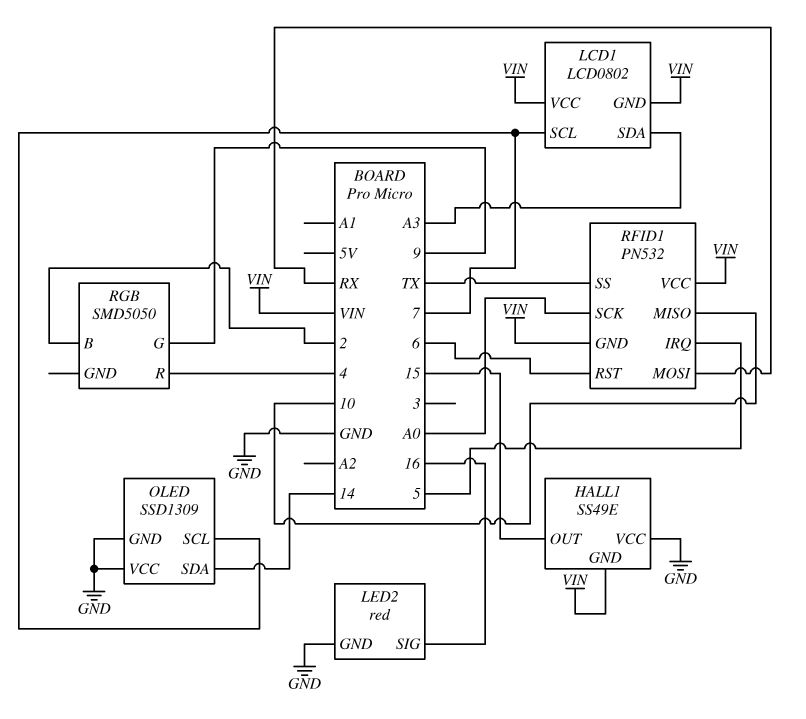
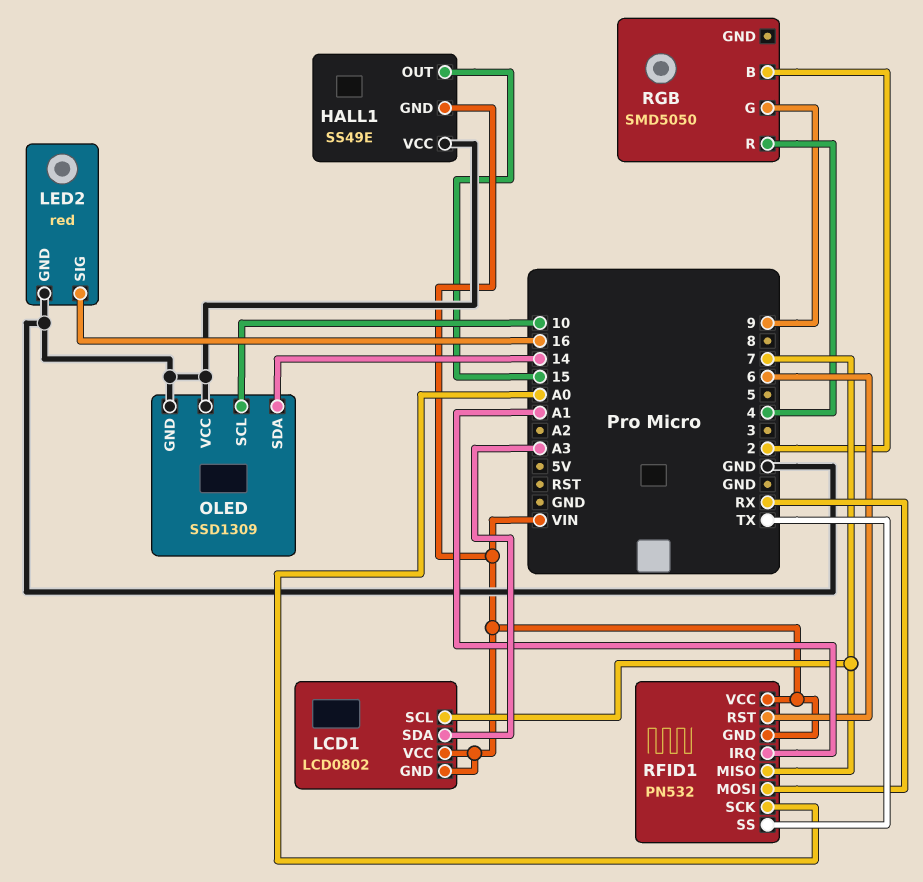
OLED pin SCL: 7 -> 10
RFID1 pin IRQ: 5 -> A1
RFID1 pin MISO: 10 -> 7

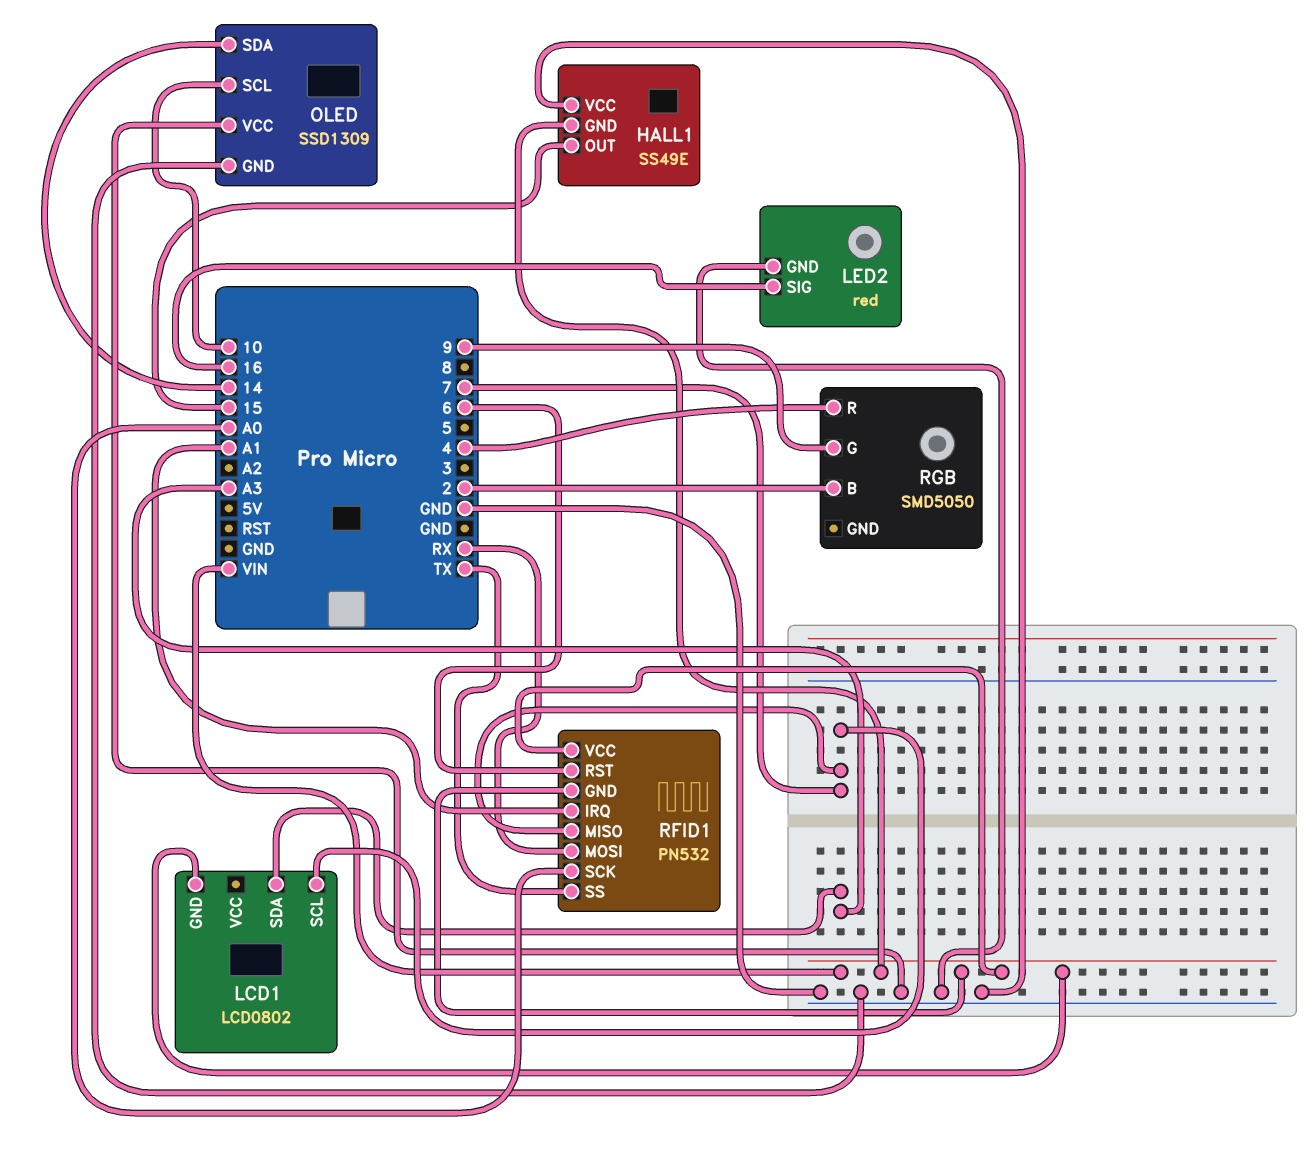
LCD1 pin VCC: VIN -> none

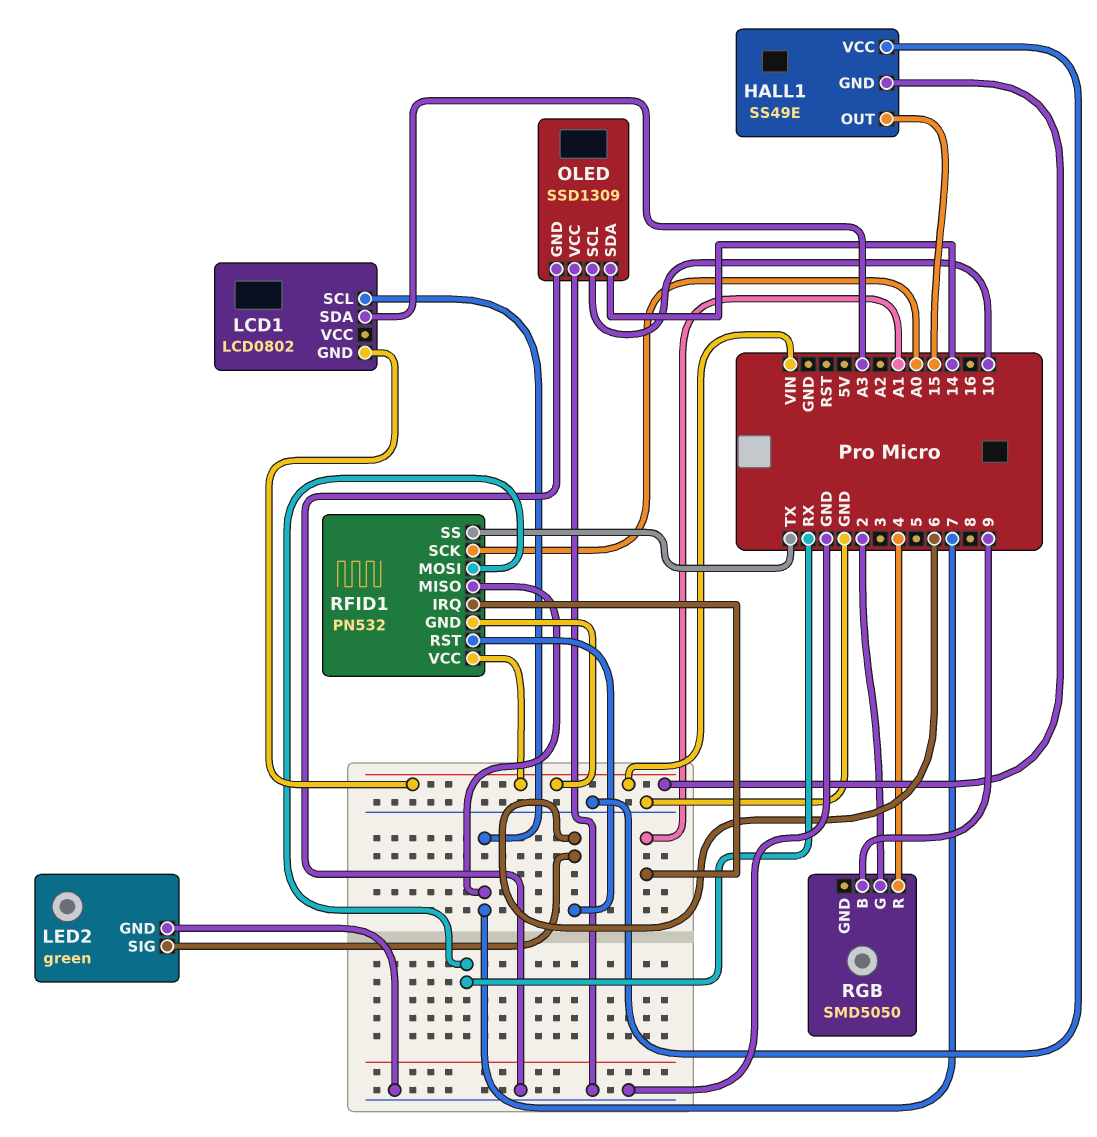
LED2: red -> green
LED2 pin SIG: 16 -> 6
RGB pin B: 2 -> 9
RGB pin G: 9 -> 2

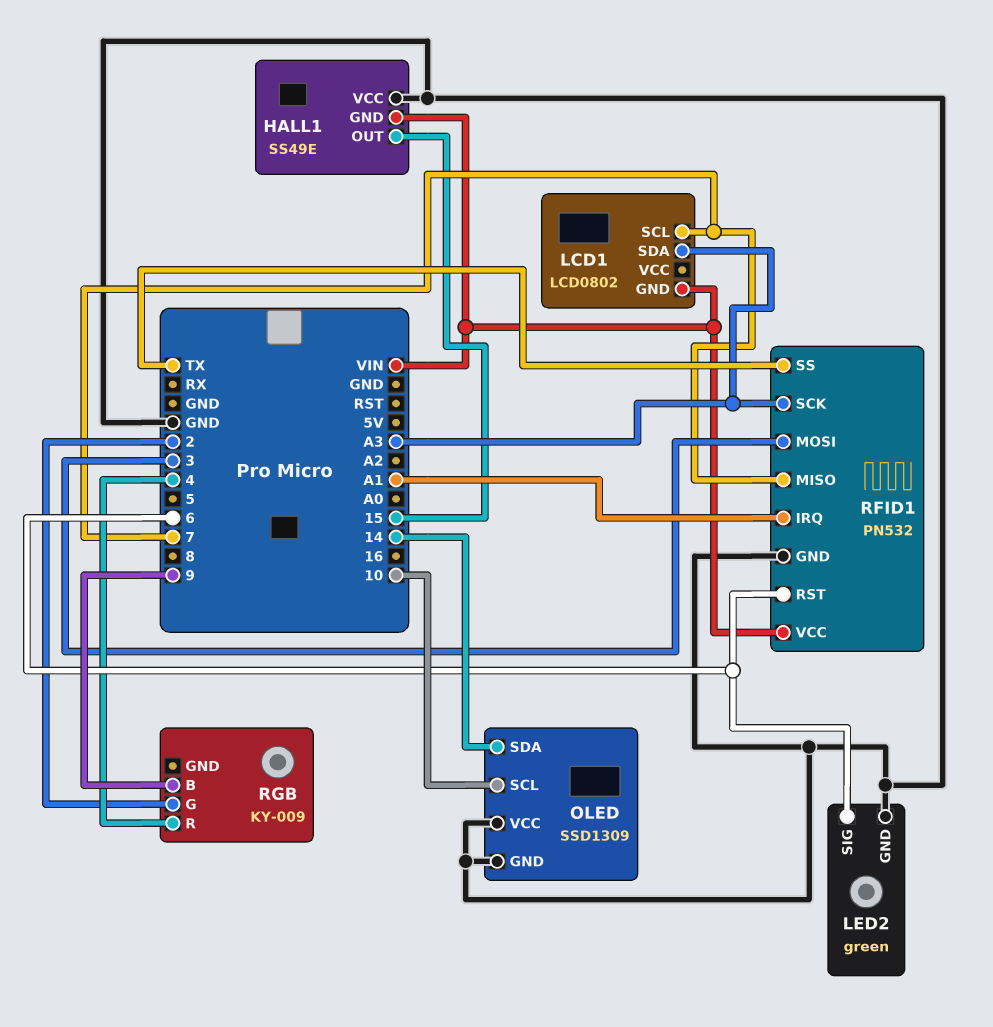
RFID1 pin GND: VIN -> GND
RFID1 pin MOSI: RX -> 3
RFID1 pin SCK: A0 -> A3
RGB: SMD5050 -> KY-009

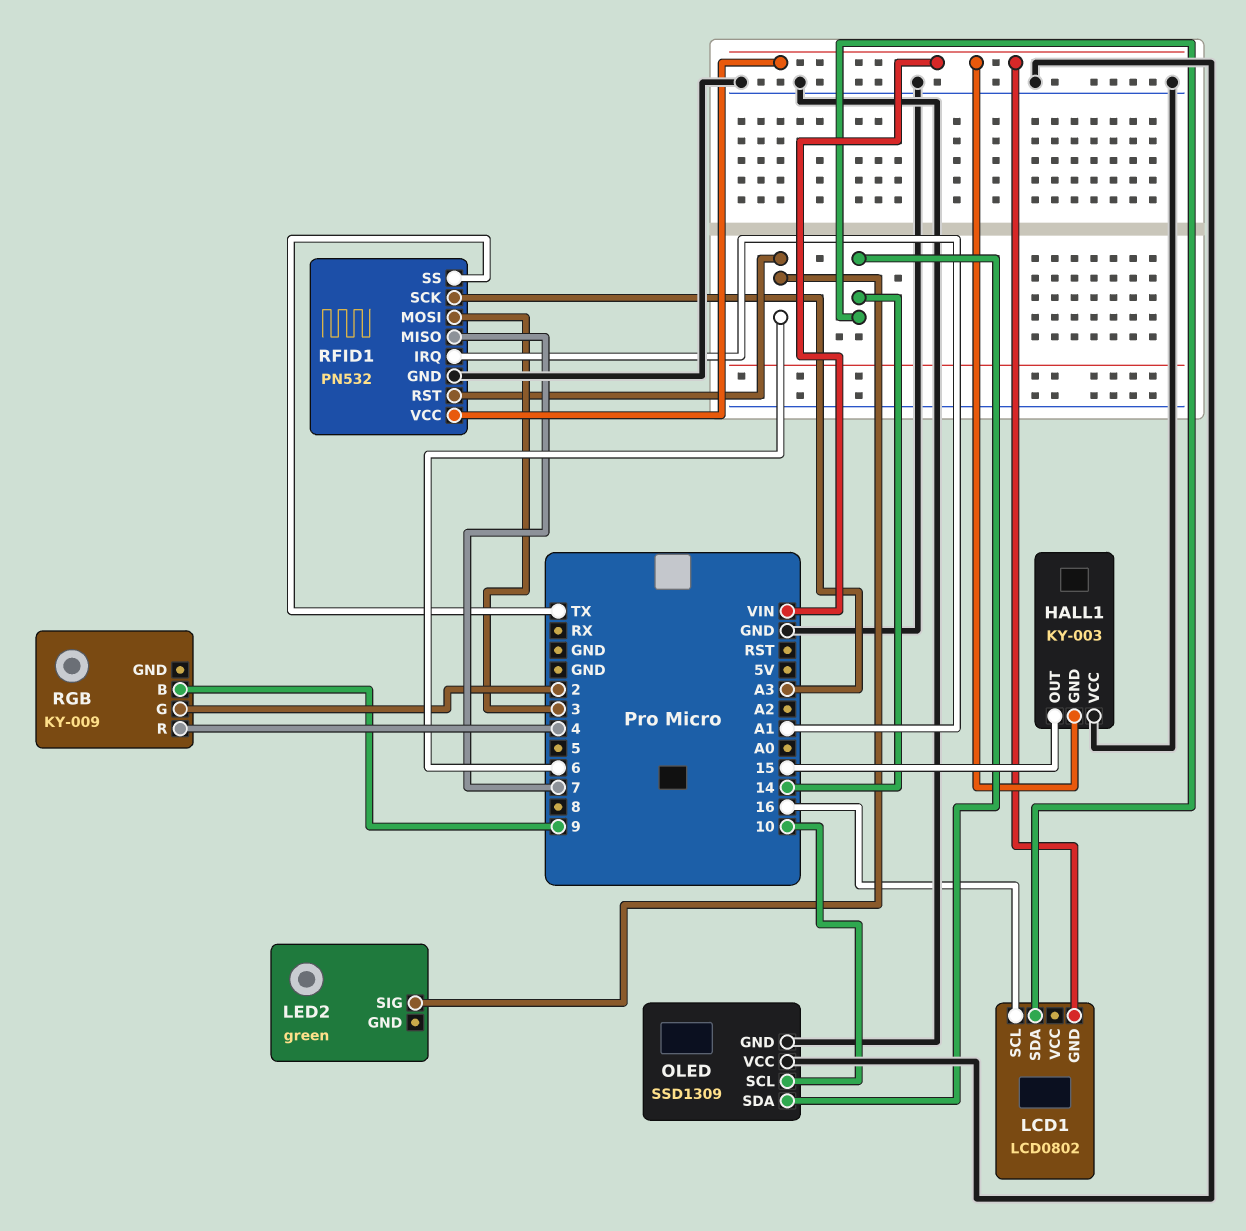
HALL1: SS49E -> KY-003
LCD1 pin SCL: 7 -> 16
LCD1 pin SDA: A3 -> 14
LED2 pin GND: GND -> none

